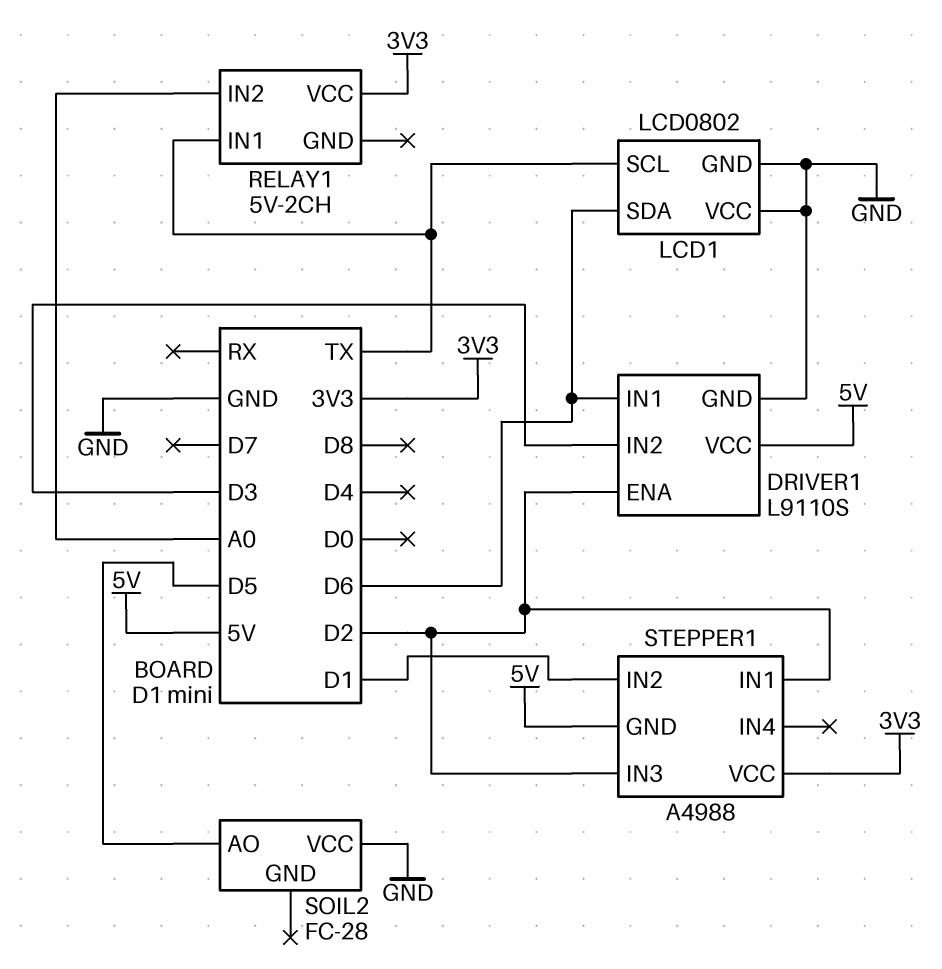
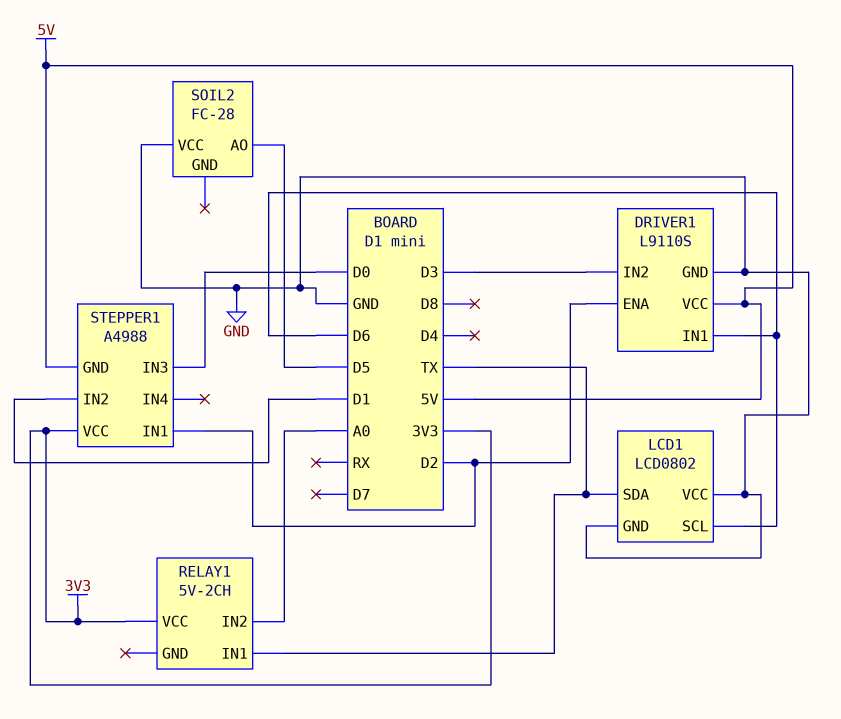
LCD1 pin SCL: TX -> D6
LCD1 pin SDA: D6 -> TX
STEPPER1 pin IN3: D2 -> D0

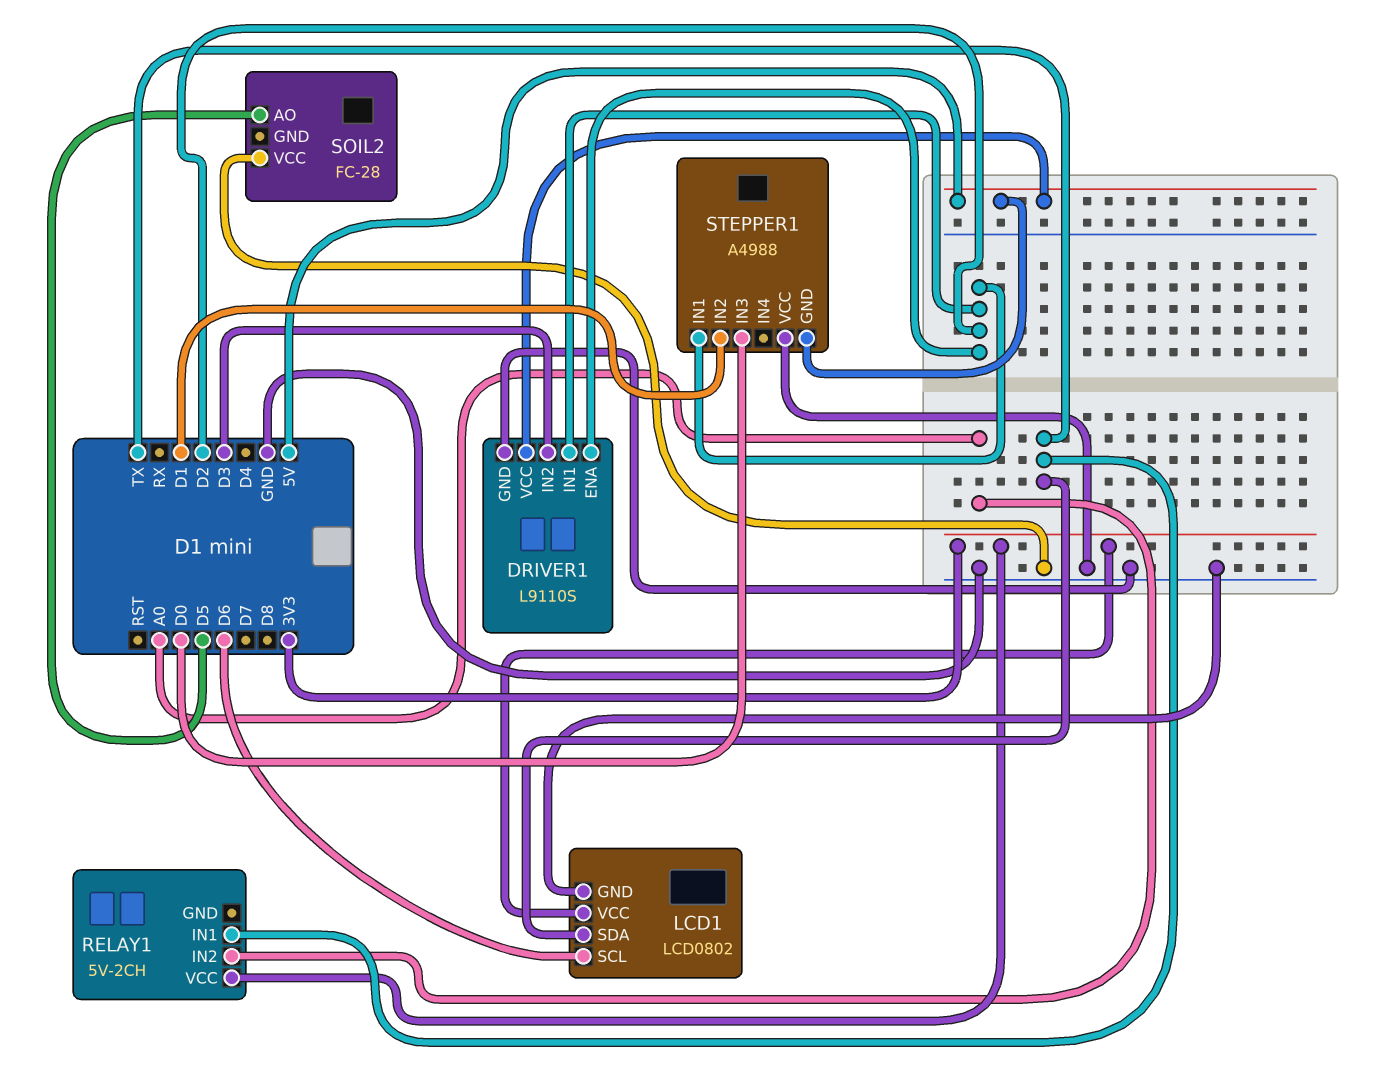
DRIVER1 pin IN1: D6 -> D2
LCD1 pin VCC: GND -> 3V3
STEPPER1 pin VCC: 3V3 -> GND

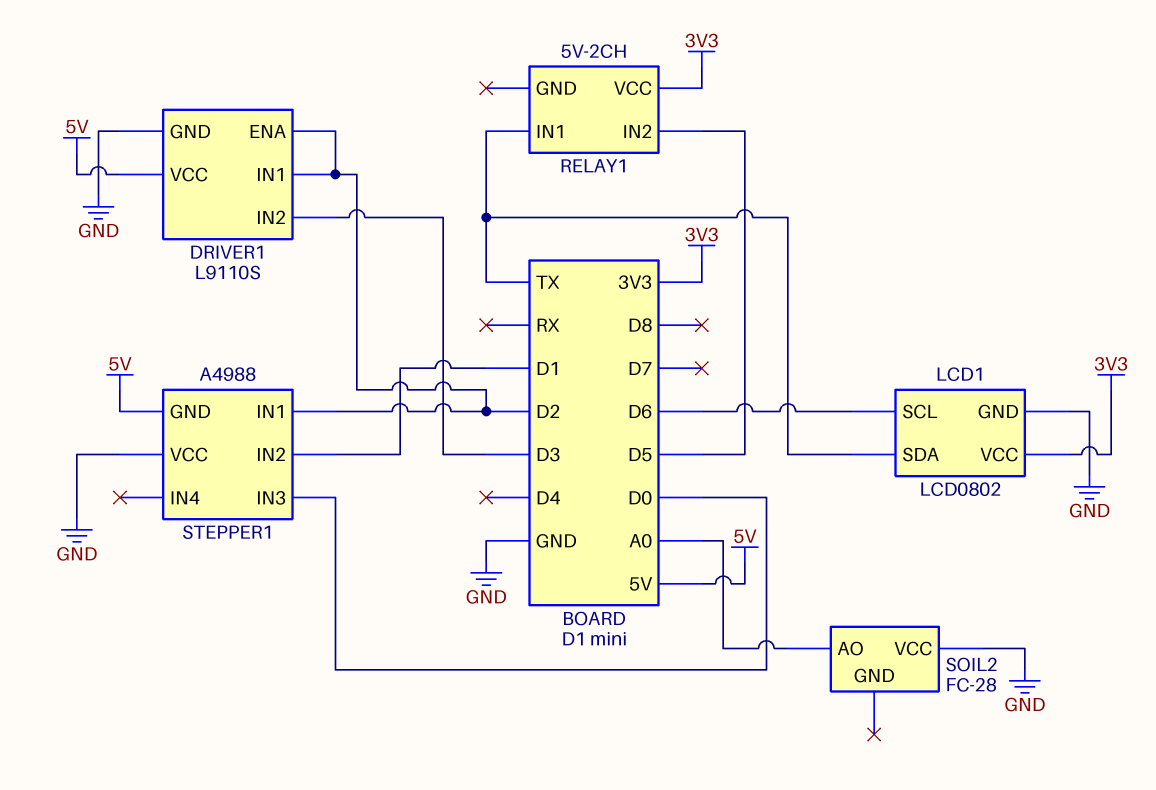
RELAY1 pin IN2: A0 -> D5
SOIL2 pin AO: D5 -> A0

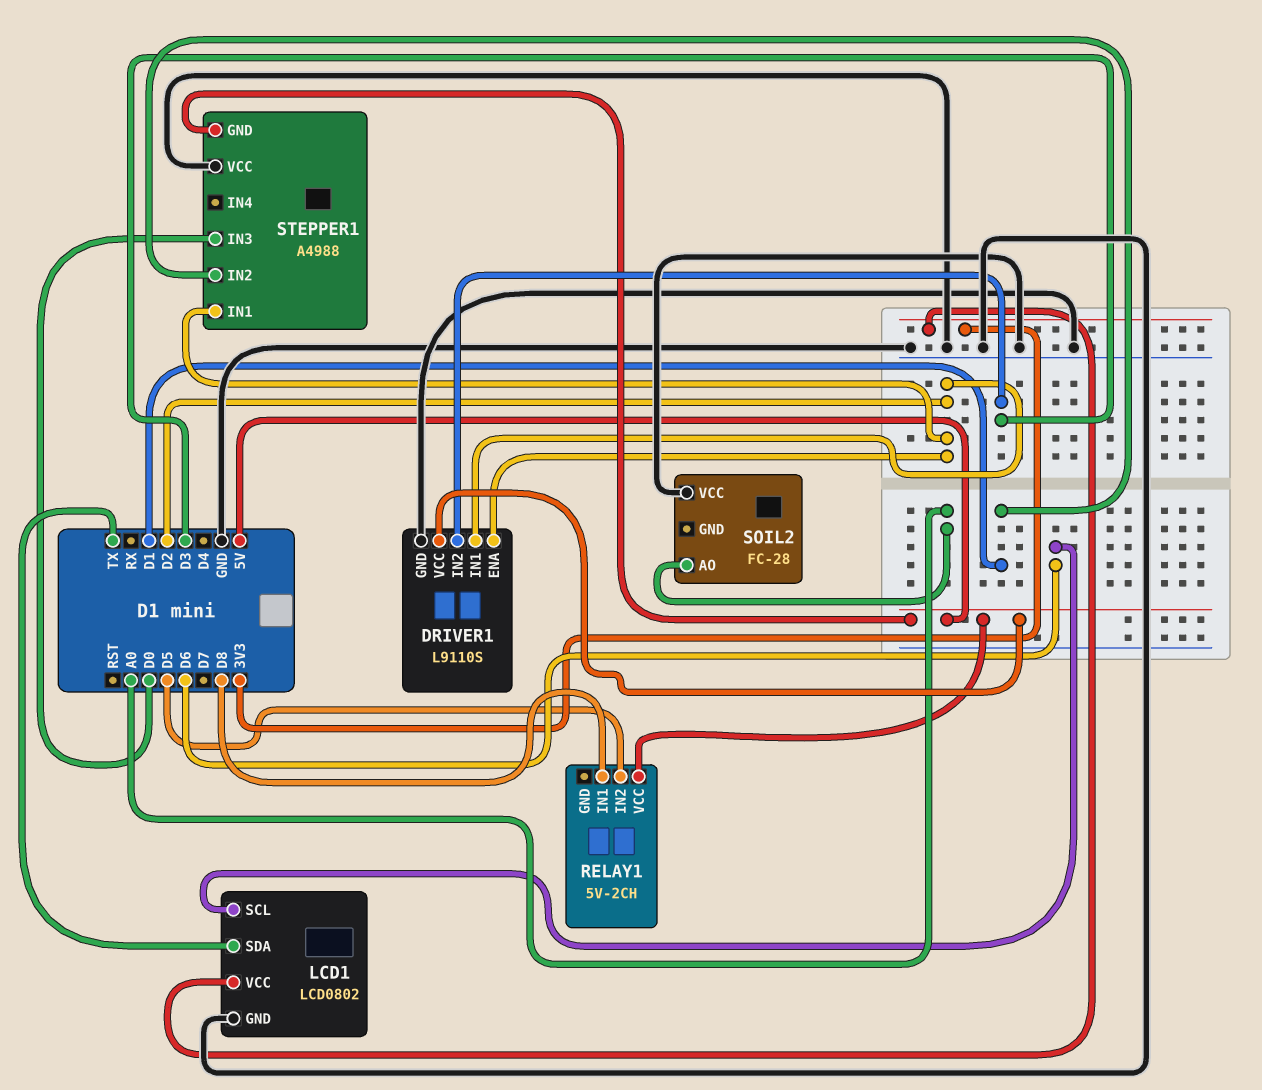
RELAY1 pin IN1: TX -> D8
RELAY1 pin VCC: 3V3 -> 5V

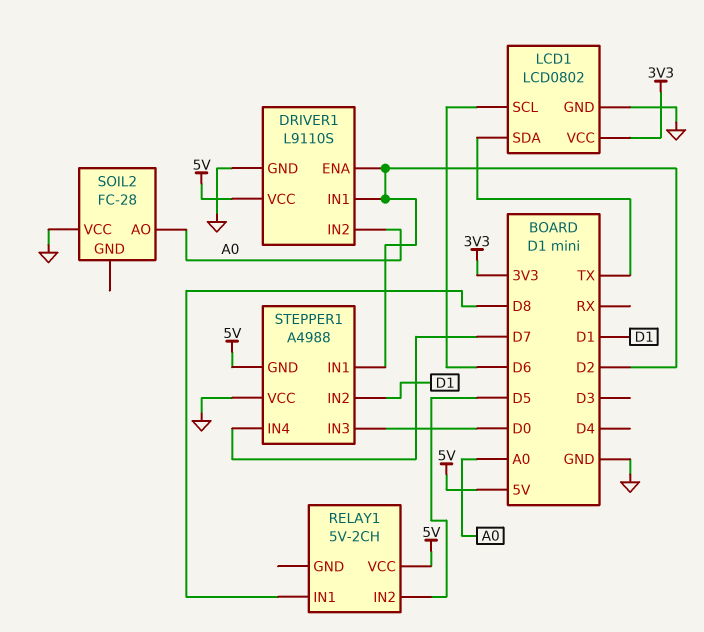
DRIVER1 pin IN2: D3 -> A0
STEPPER1 pin IN4: none -> D7

